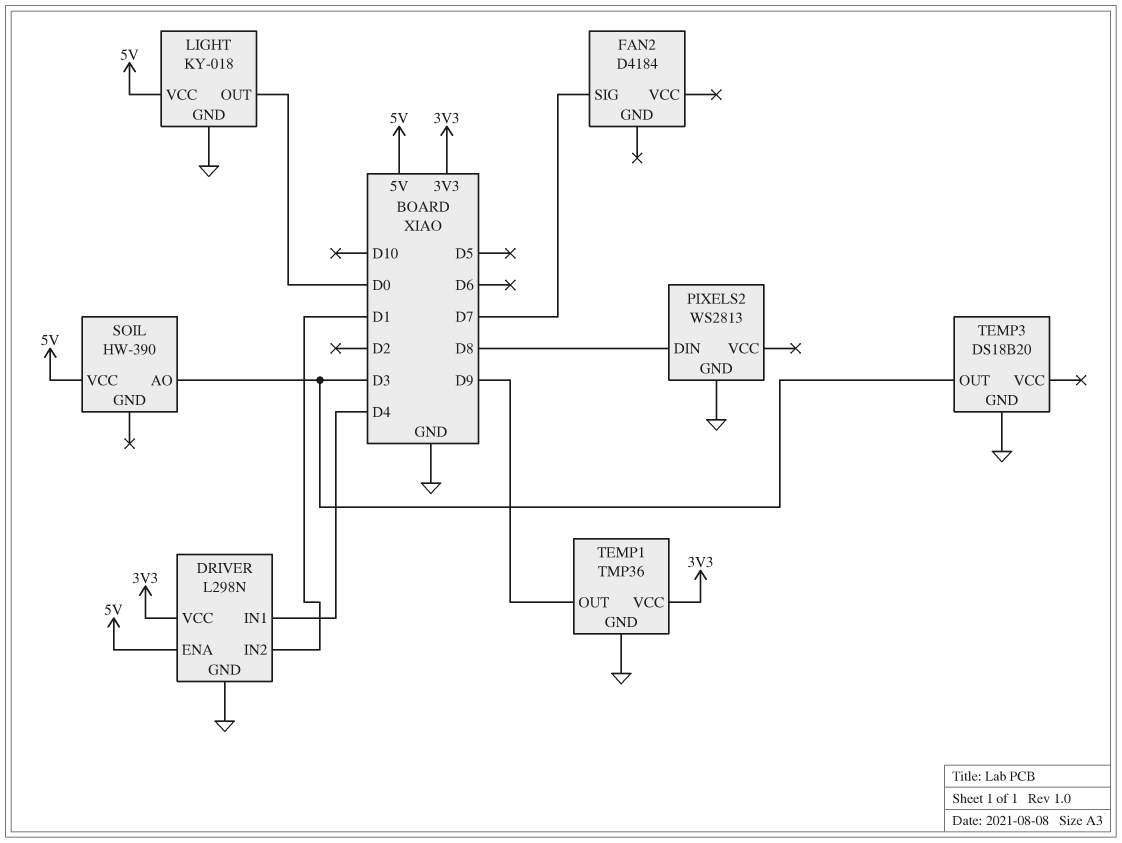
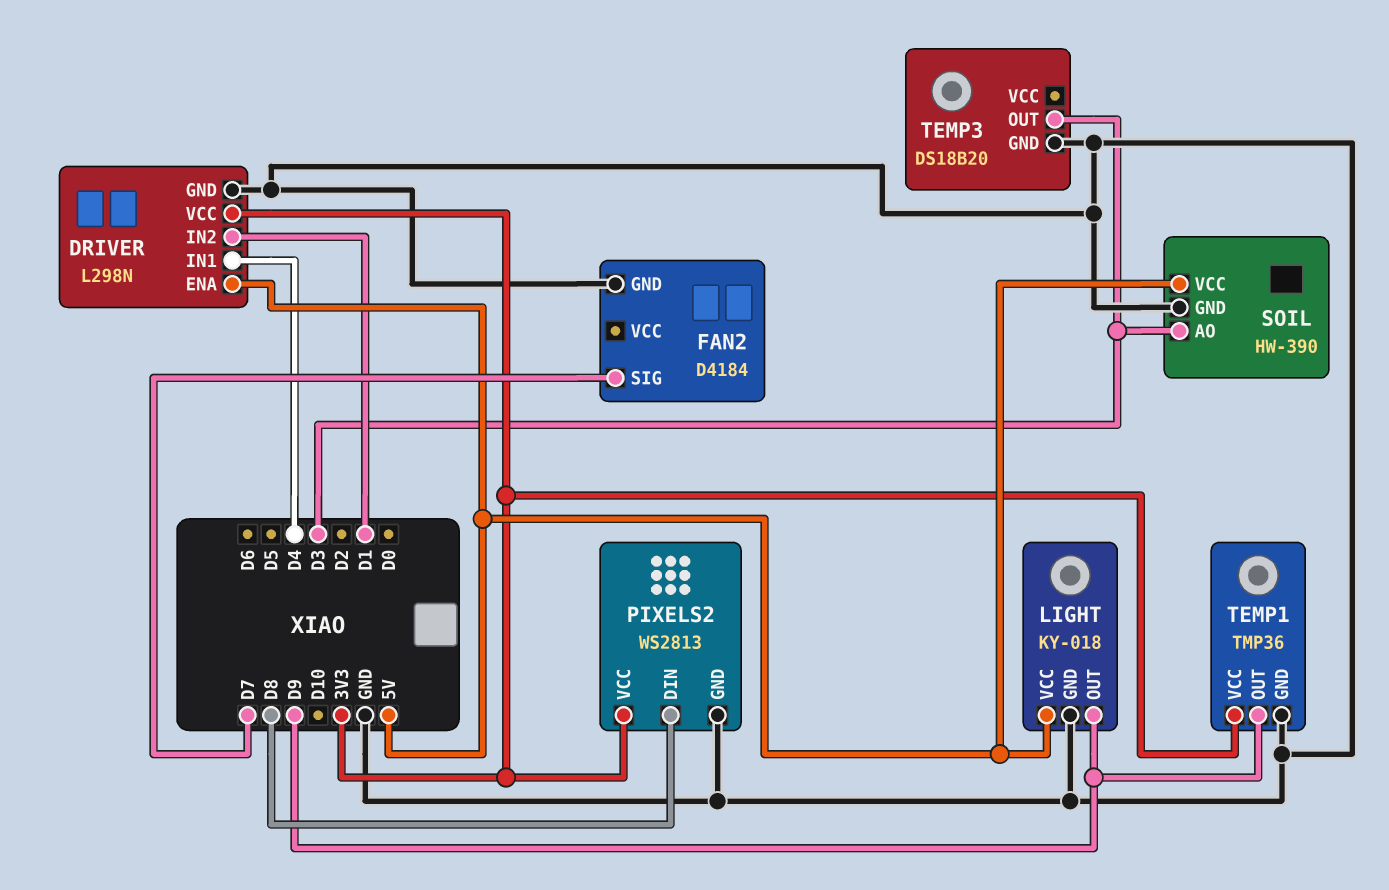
FAN2 pin GND: none -> GND
LIGHT pin OUT: D0 -> D9
PIXELS2 pin VCC: none -> 3V3
SOIL pin GND: none -> GND

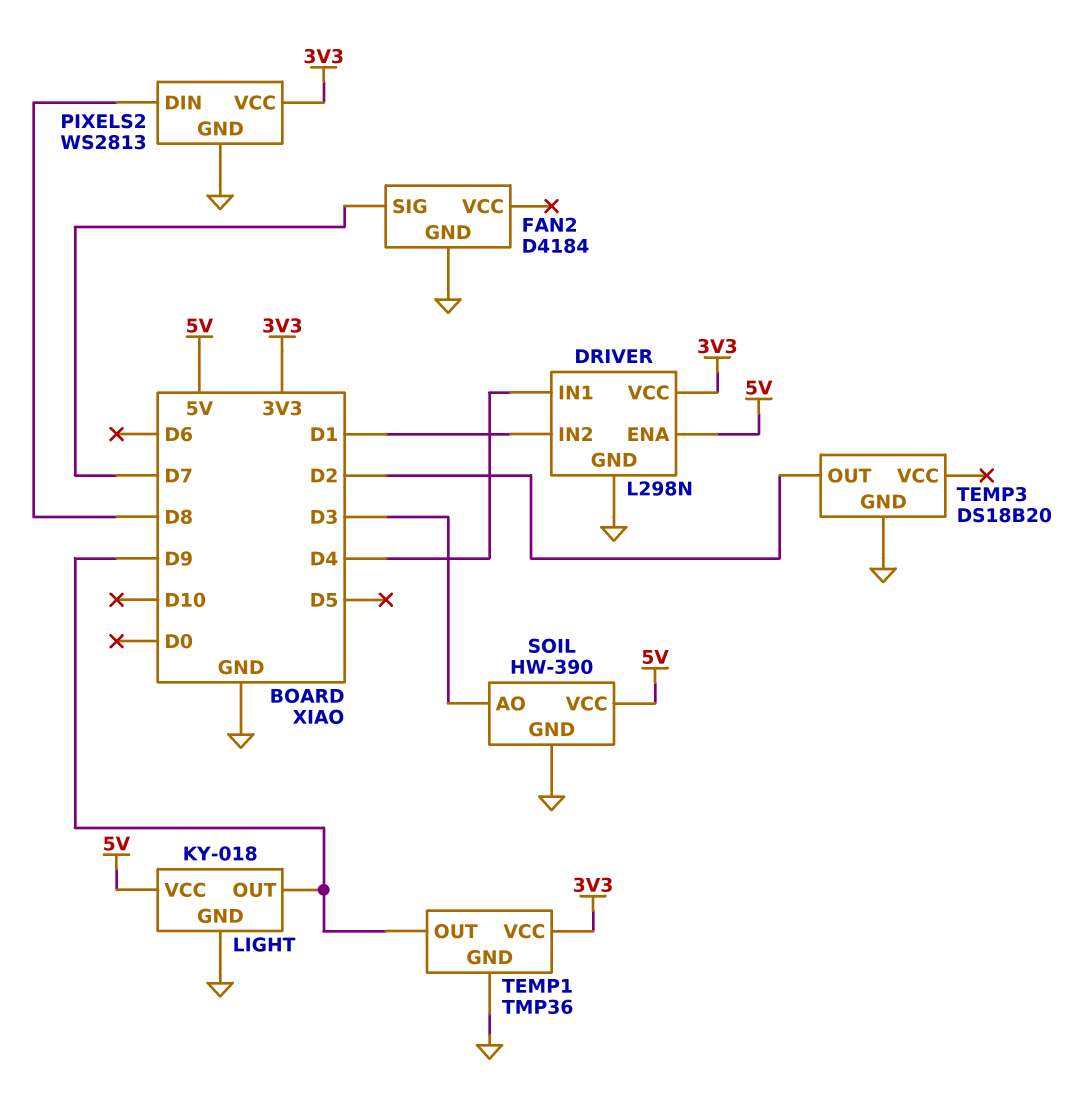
TEMP3 pin OUT: D3 -> D2

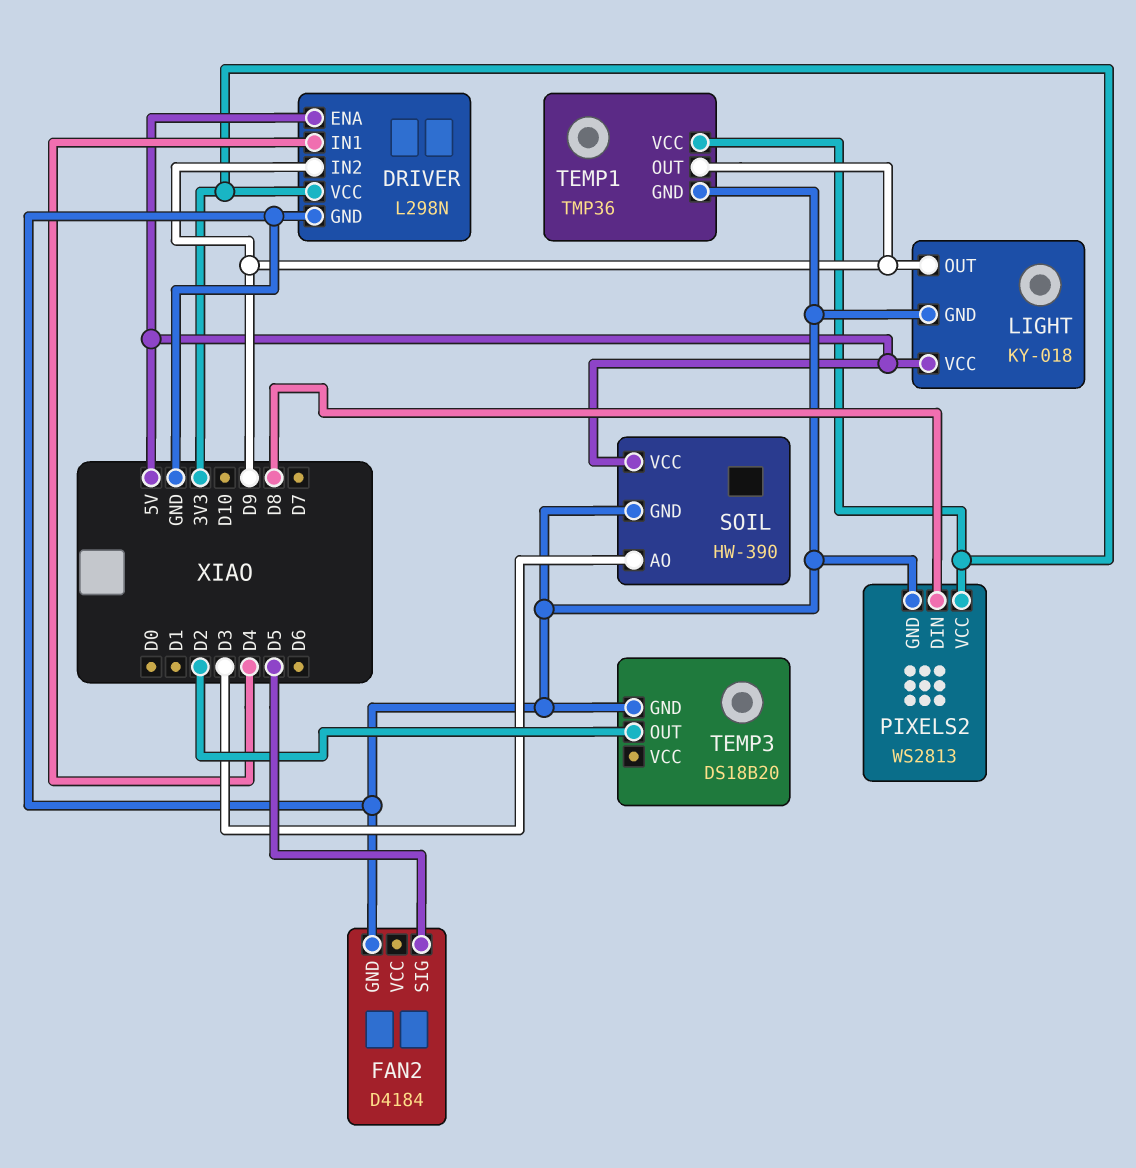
DRIVER pin IN2: D1 -> D9
FAN2 pin SIG: D7 -> D5

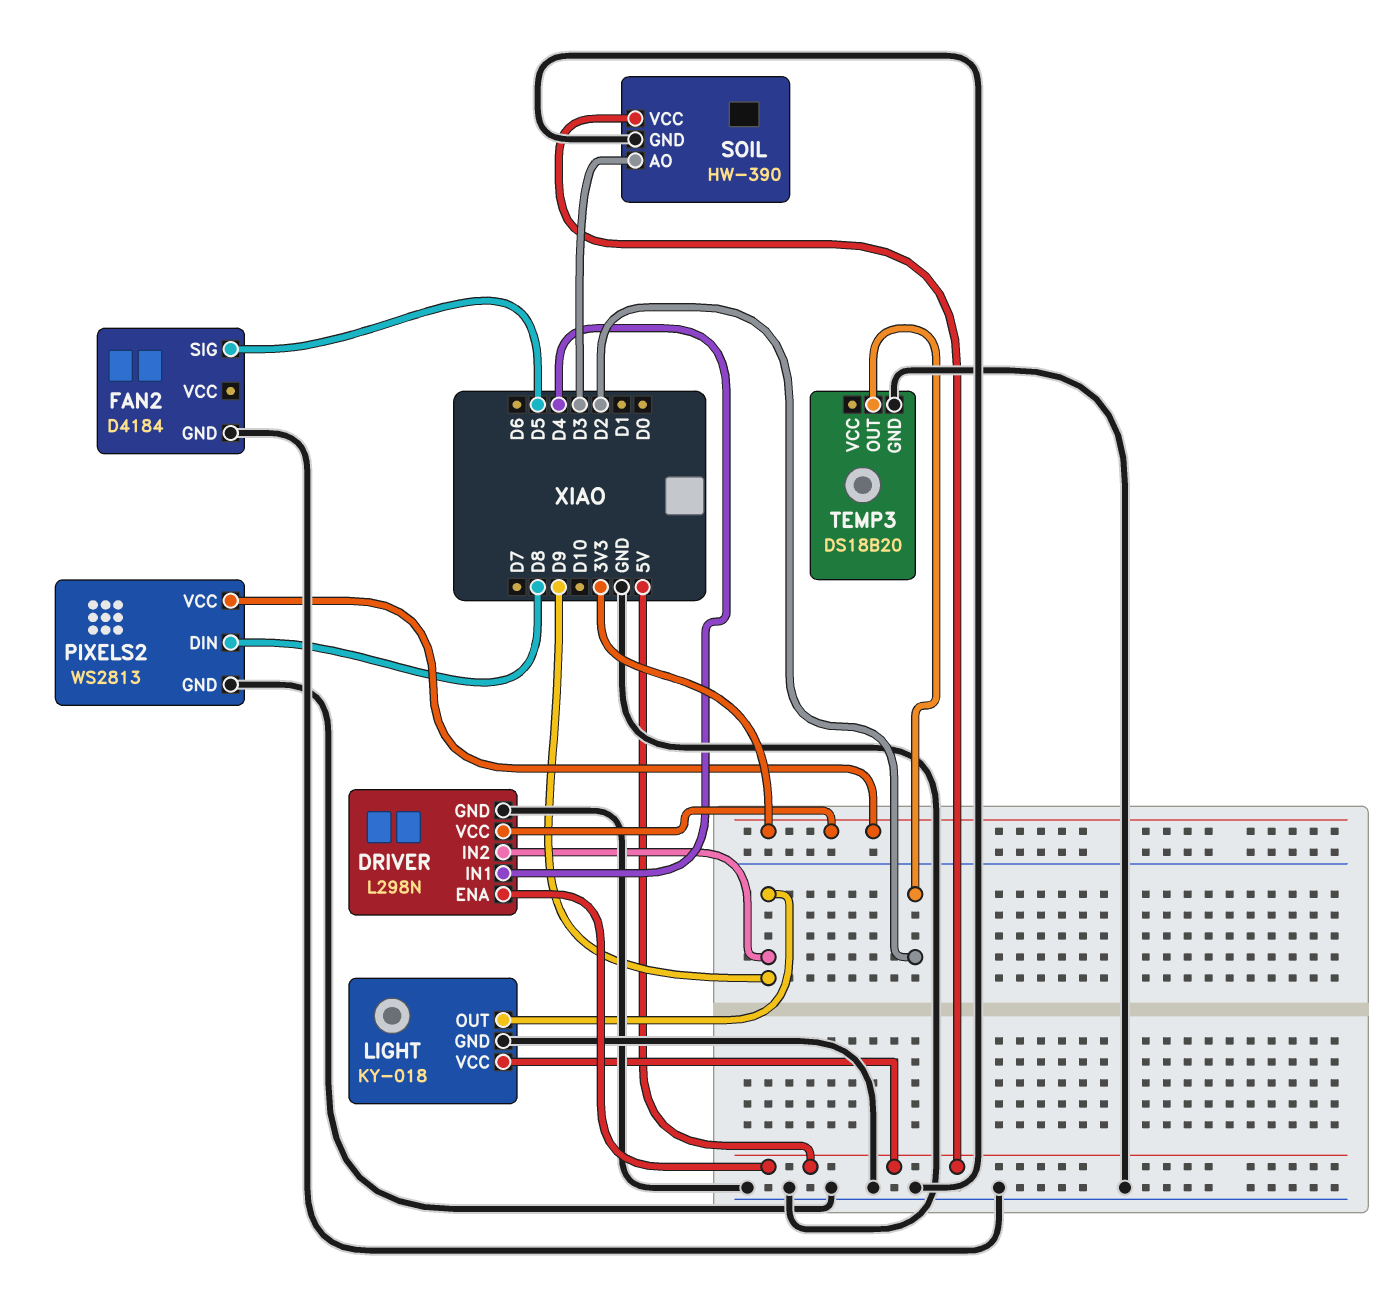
TEMP1: TMP36 -> none
TEMP1 pin GND: GND -> none
TEMP1 pin OUT: D9 -> none
TEMP1 pin VCC: 3V3 -> none

